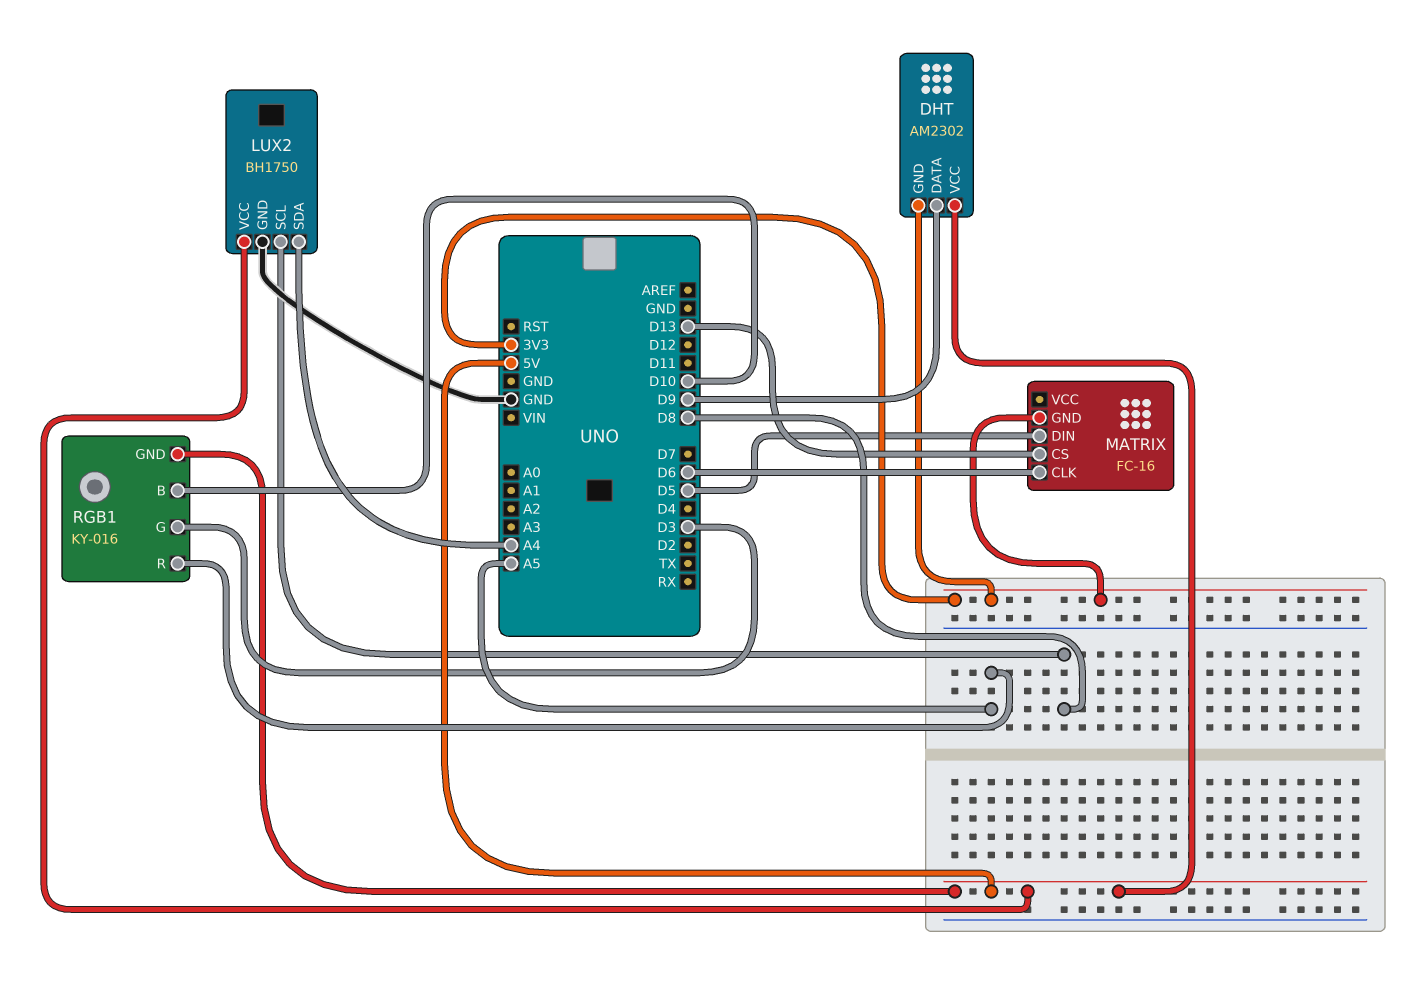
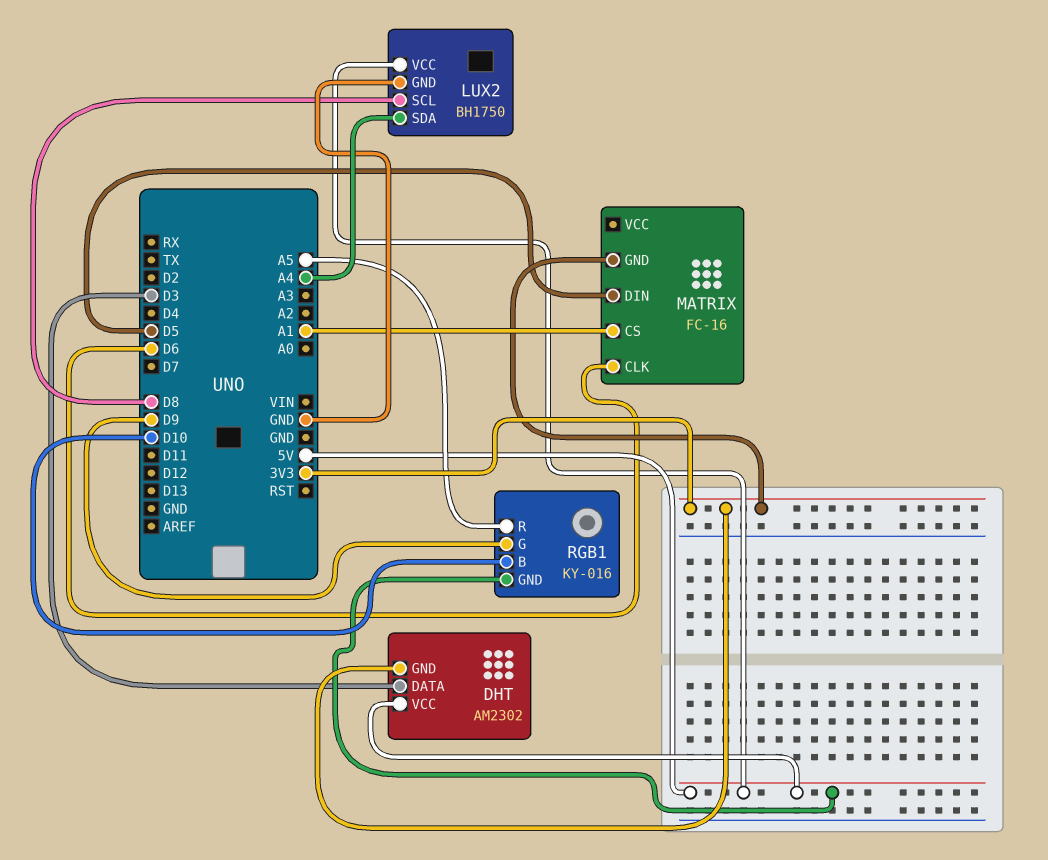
DHT pin DATA: D9 -> D3
MATRIX pin CS: D13 -> A1
RGB1 pin G: D3 -> D9

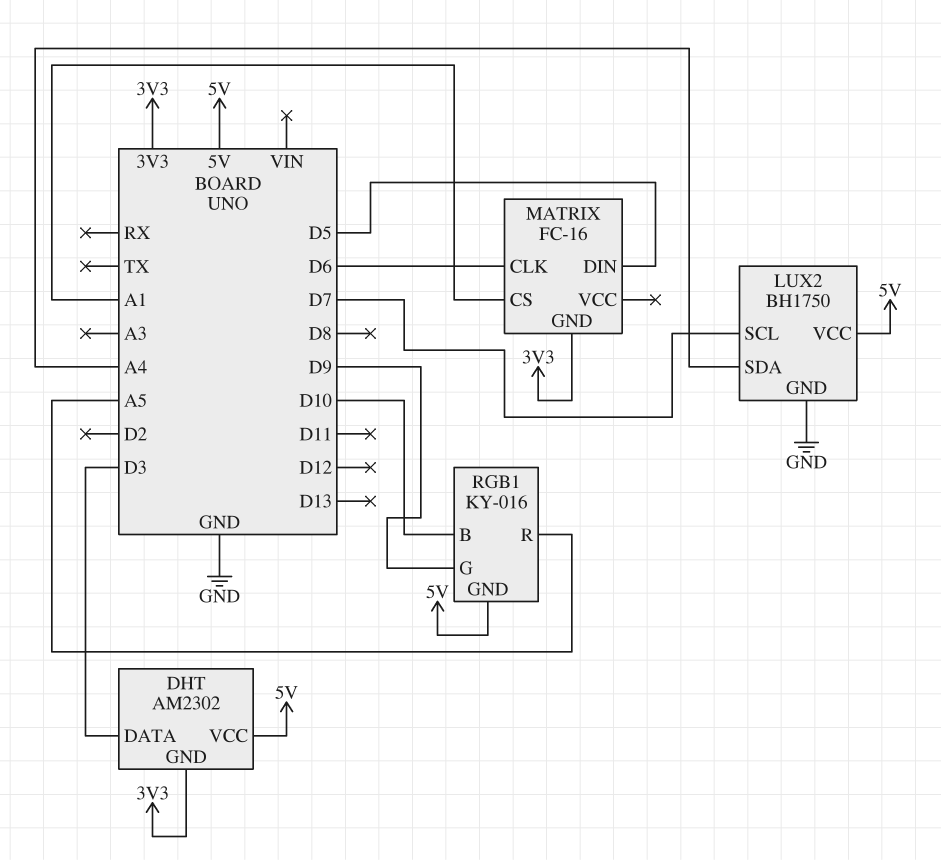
LUX2 pin SCL: D8 -> D7

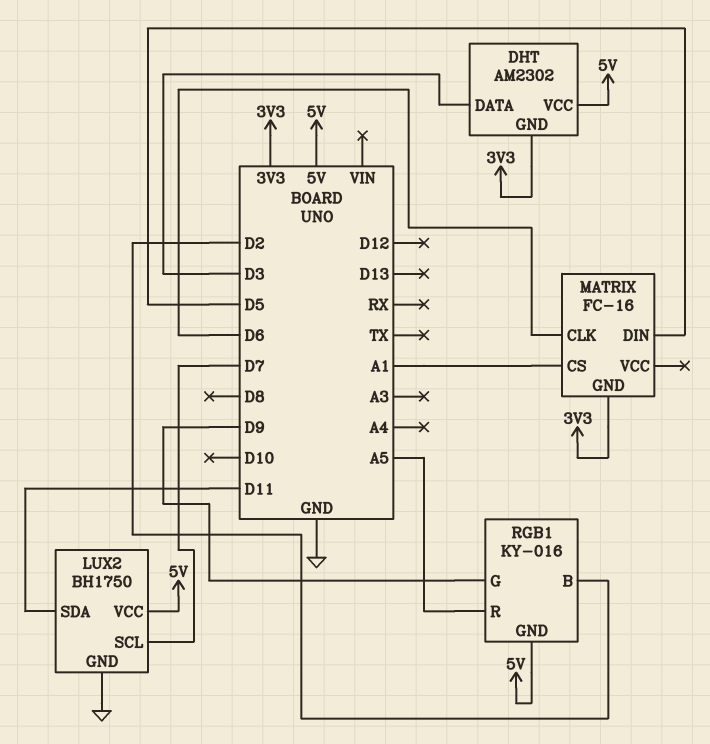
LUX2 pin SDA: A4 -> D11
RGB1 pin B: D10 -> D2

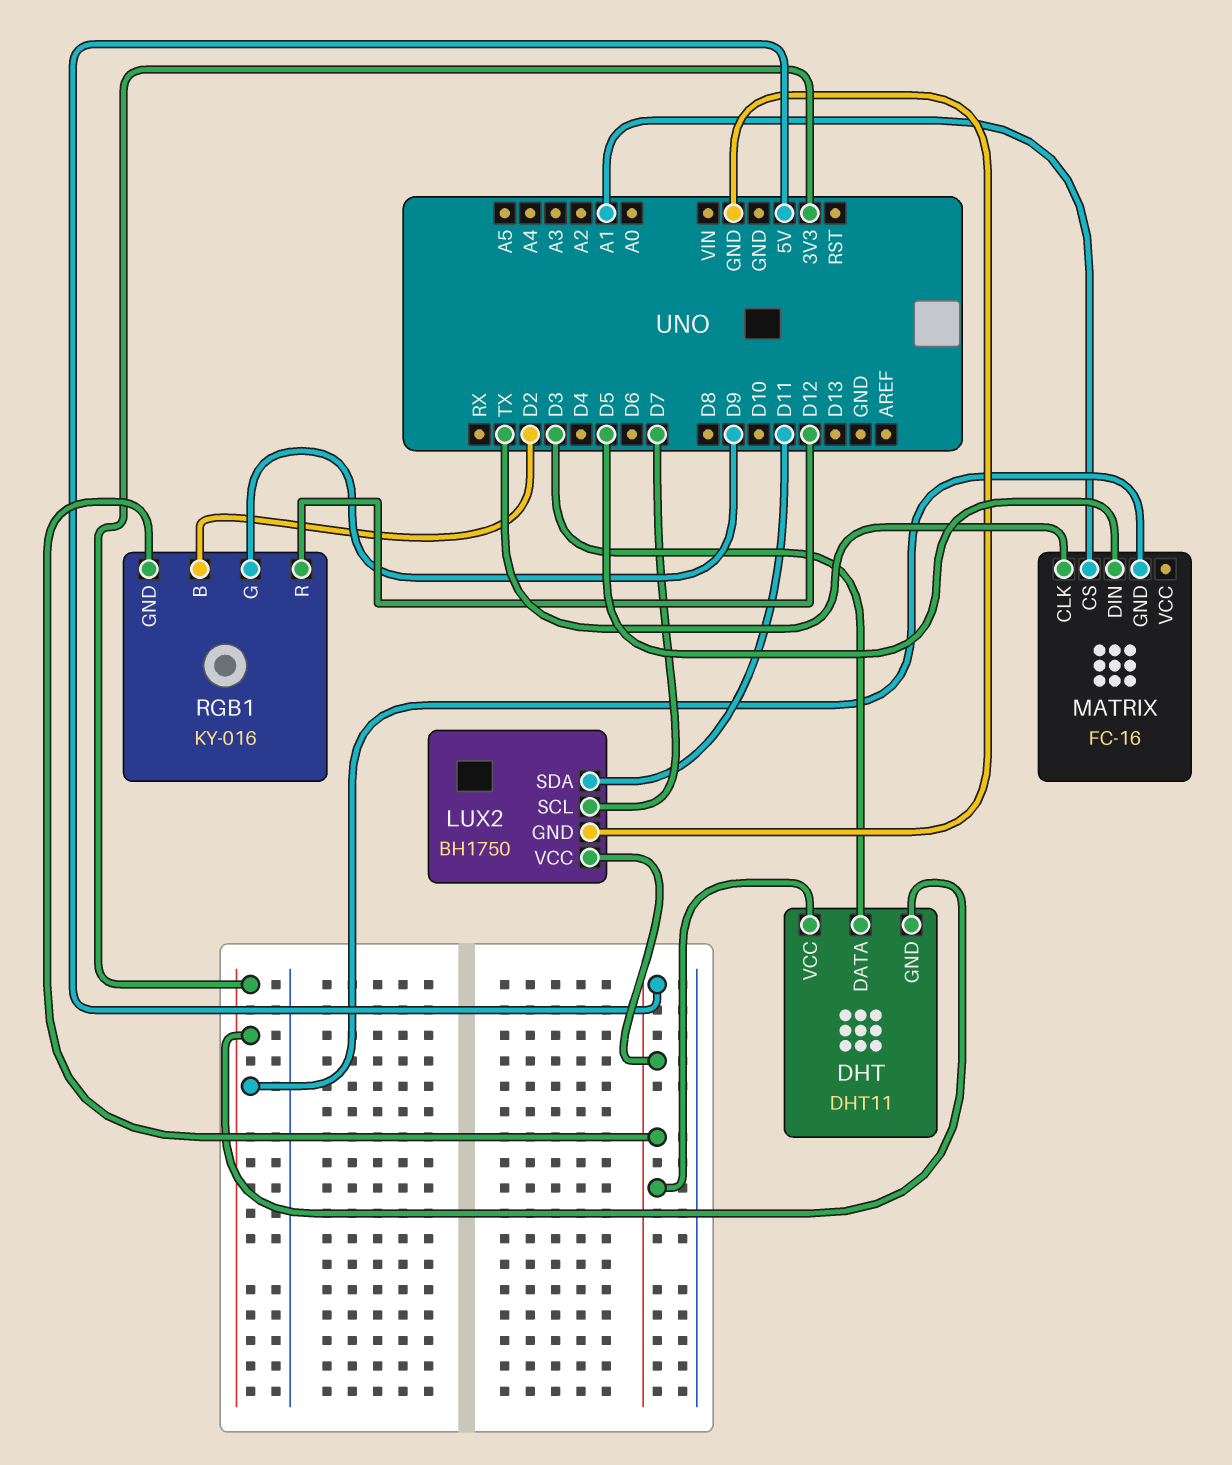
DHT: AM2302 -> DHT11
MATRIX pin CLK: D6 -> TX
RGB1 pin R: A5 -> D12

